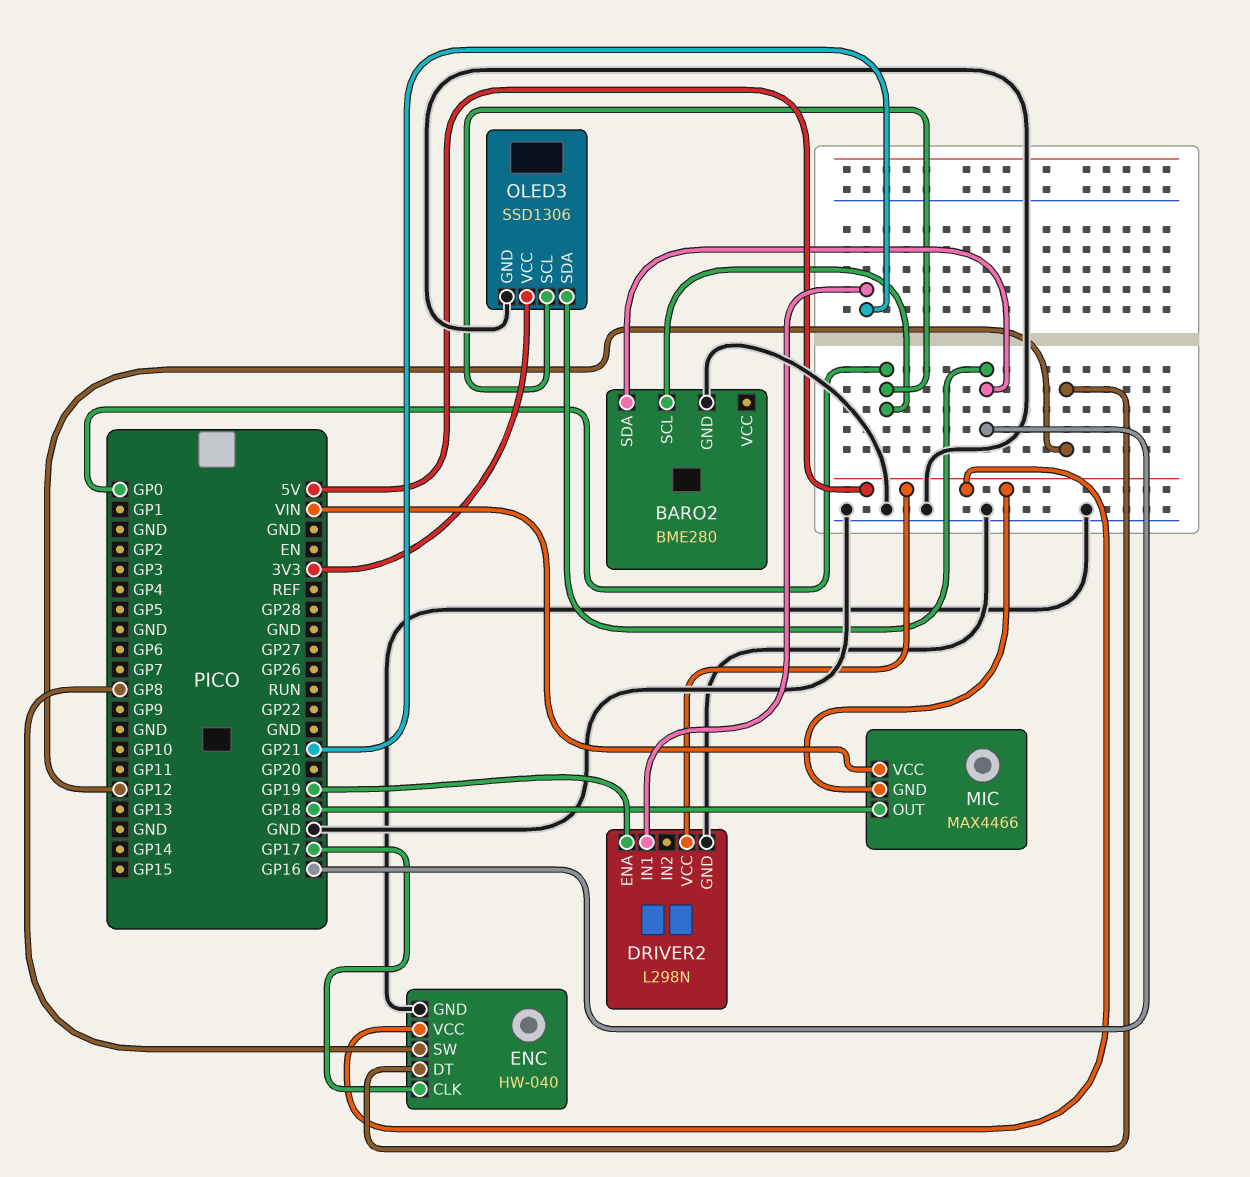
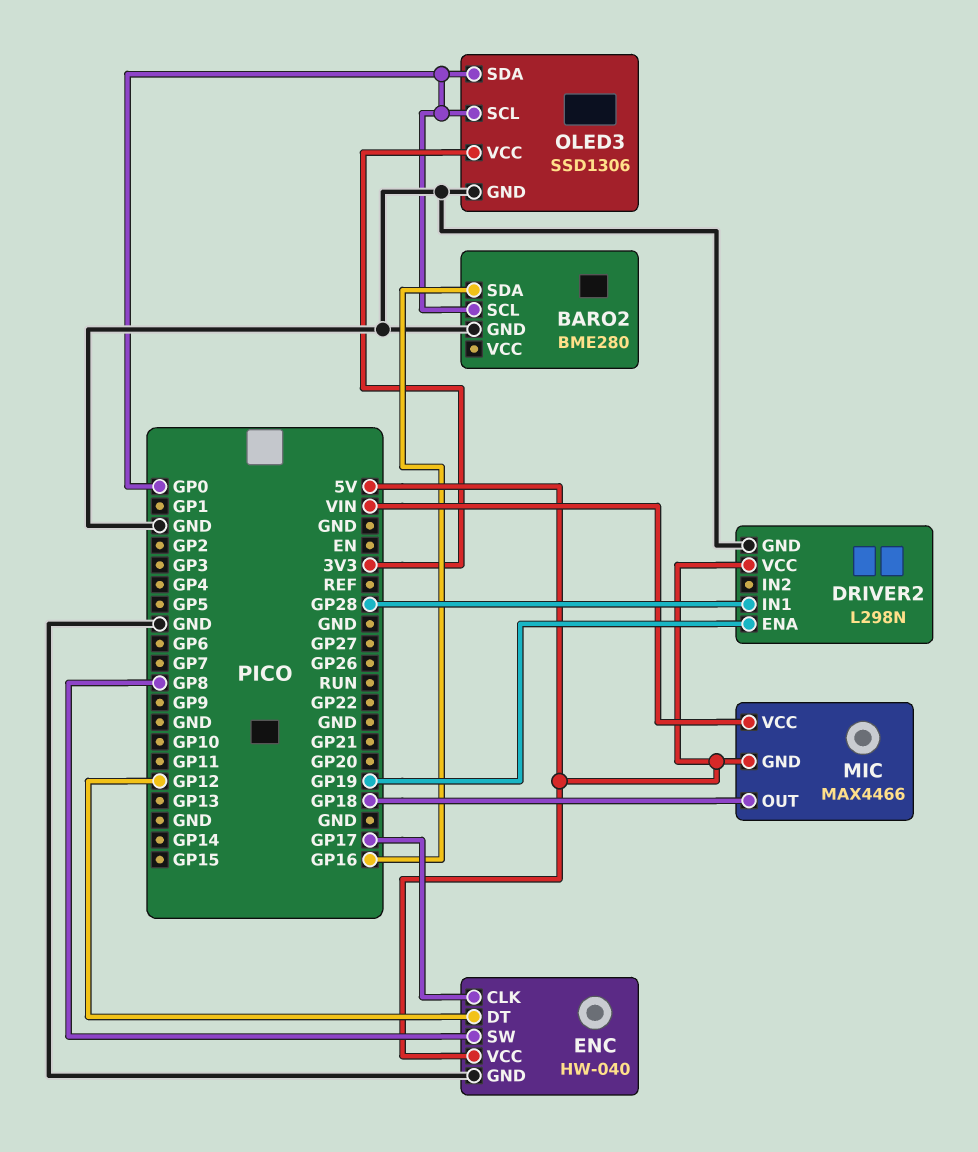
DRIVER2 pin IN1: GP21 -> GP28
OLED3 pin SDA: GP16 -> GP0

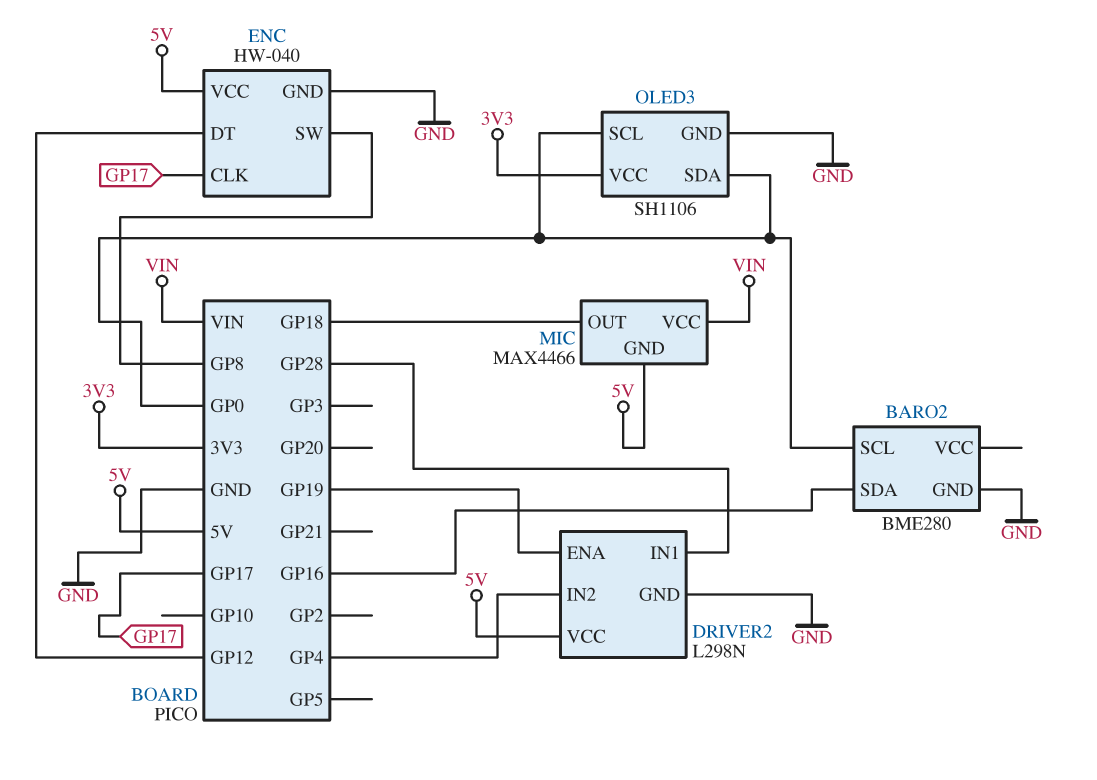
DRIVER2 pin IN2: none -> GP4
OLED3: SSD1306 -> SH1106

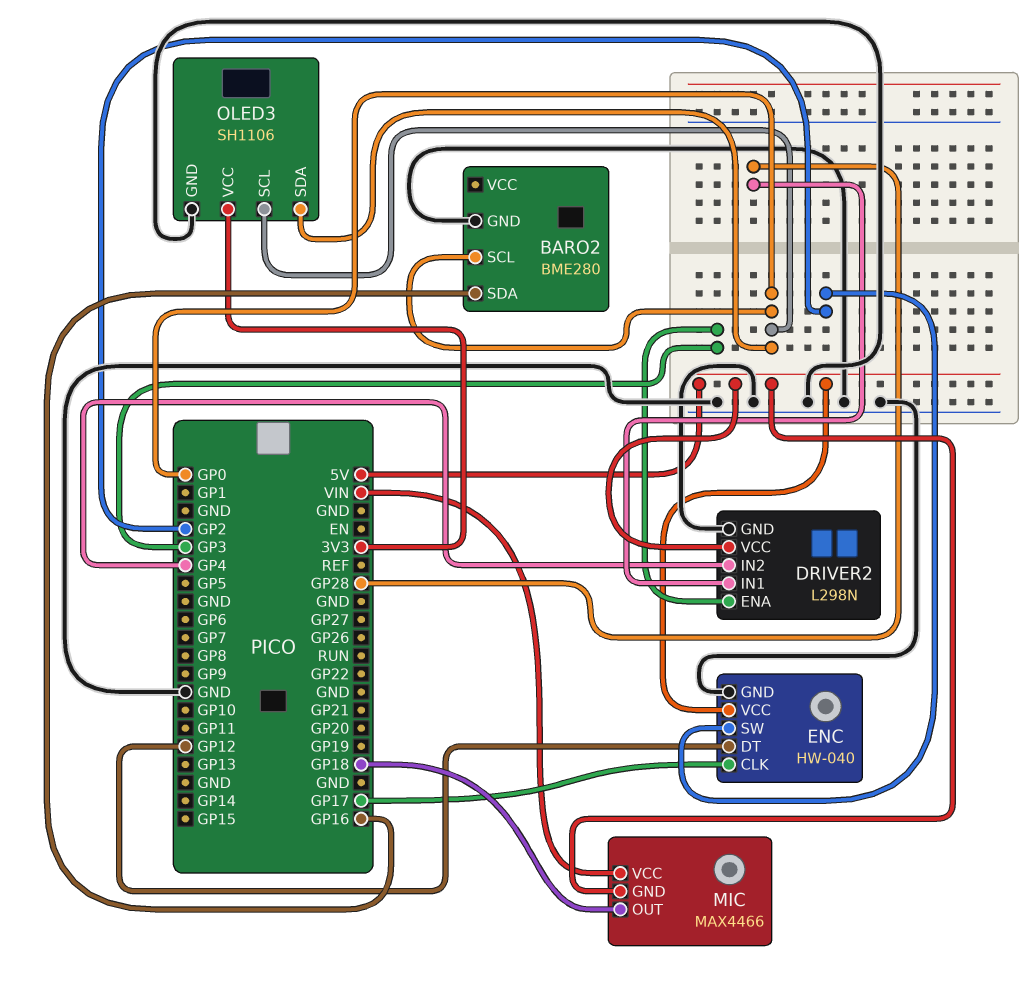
DRIVER2 pin ENA: GP19 -> GP3
ENC pin SW: GP8 -> GP2

